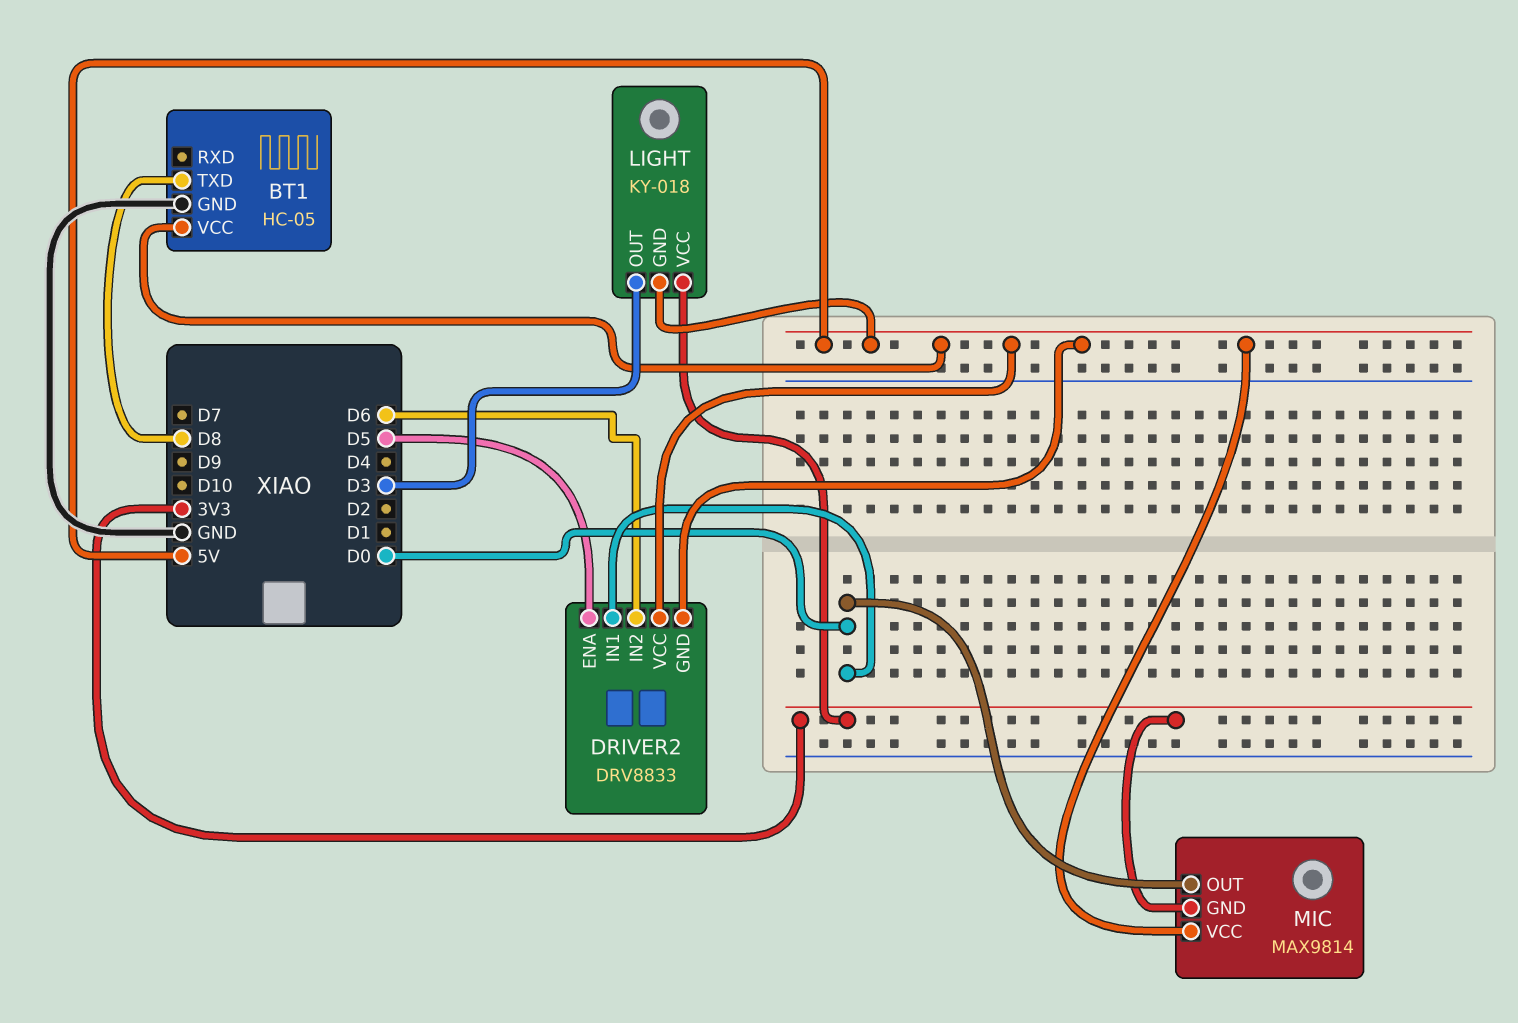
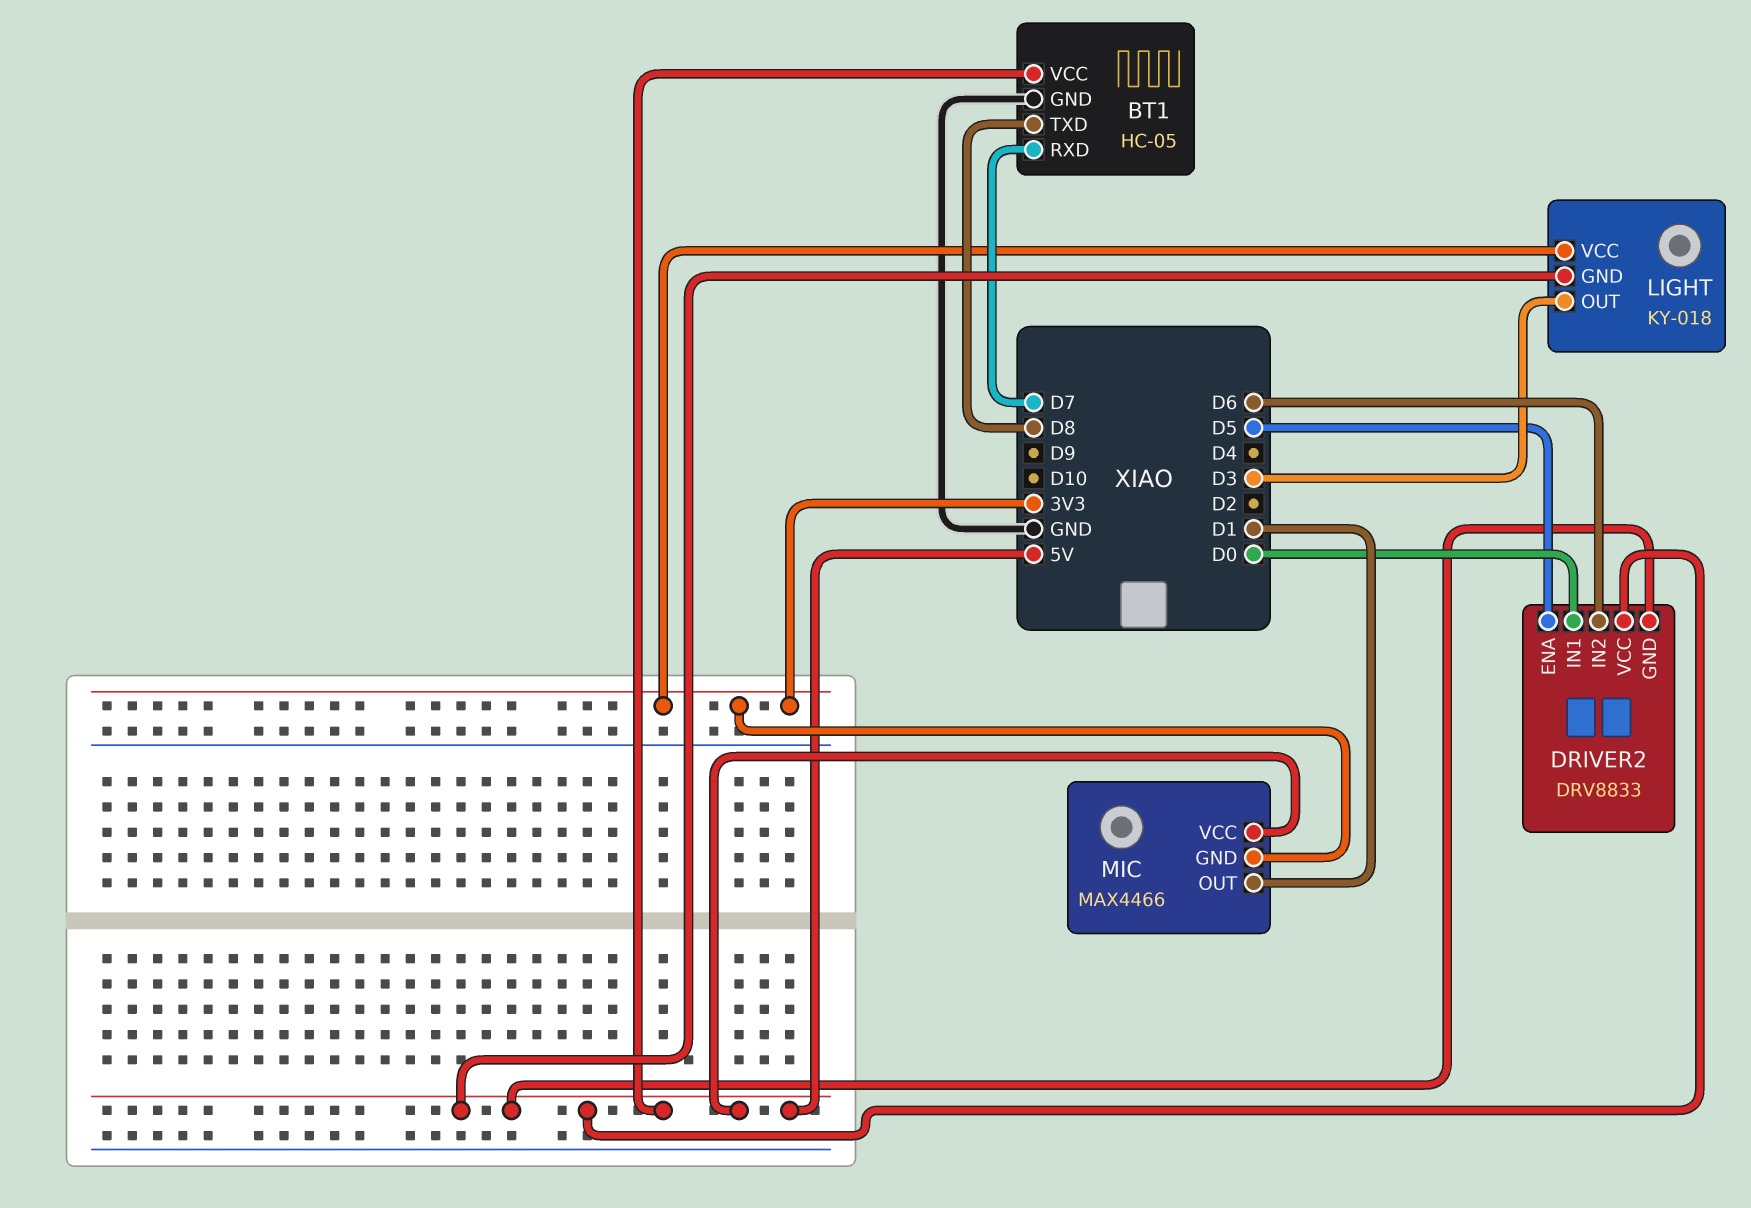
BT1 pin RXD: none -> D7
MIC: MAX9814 -> MAX4466
MIC pin OUT: D0 -> D1

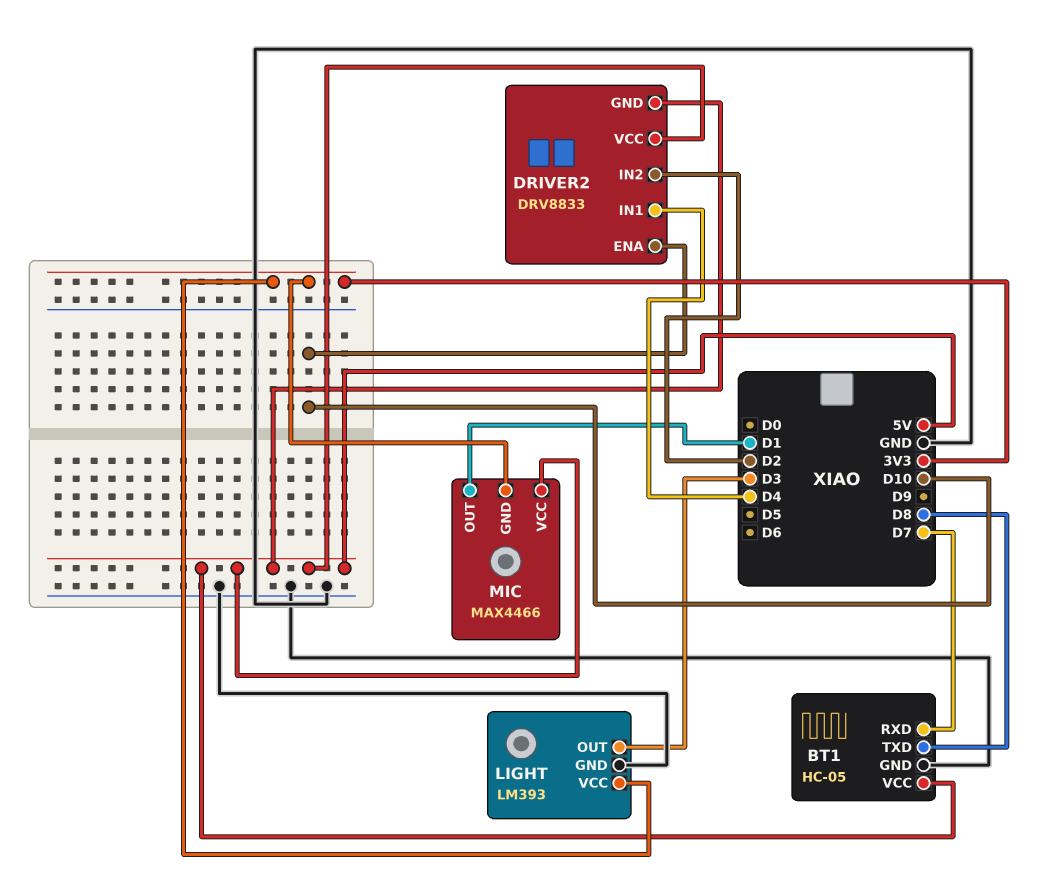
DRIVER2 pin ENA: D5 -> D10
DRIVER2 pin IN1: D0 -> D4
DRIVER2 pin IN2: D6 -> D2
LIGHT: KY-018 -> LM393
LIGHT pin GND: 5V -> GND

